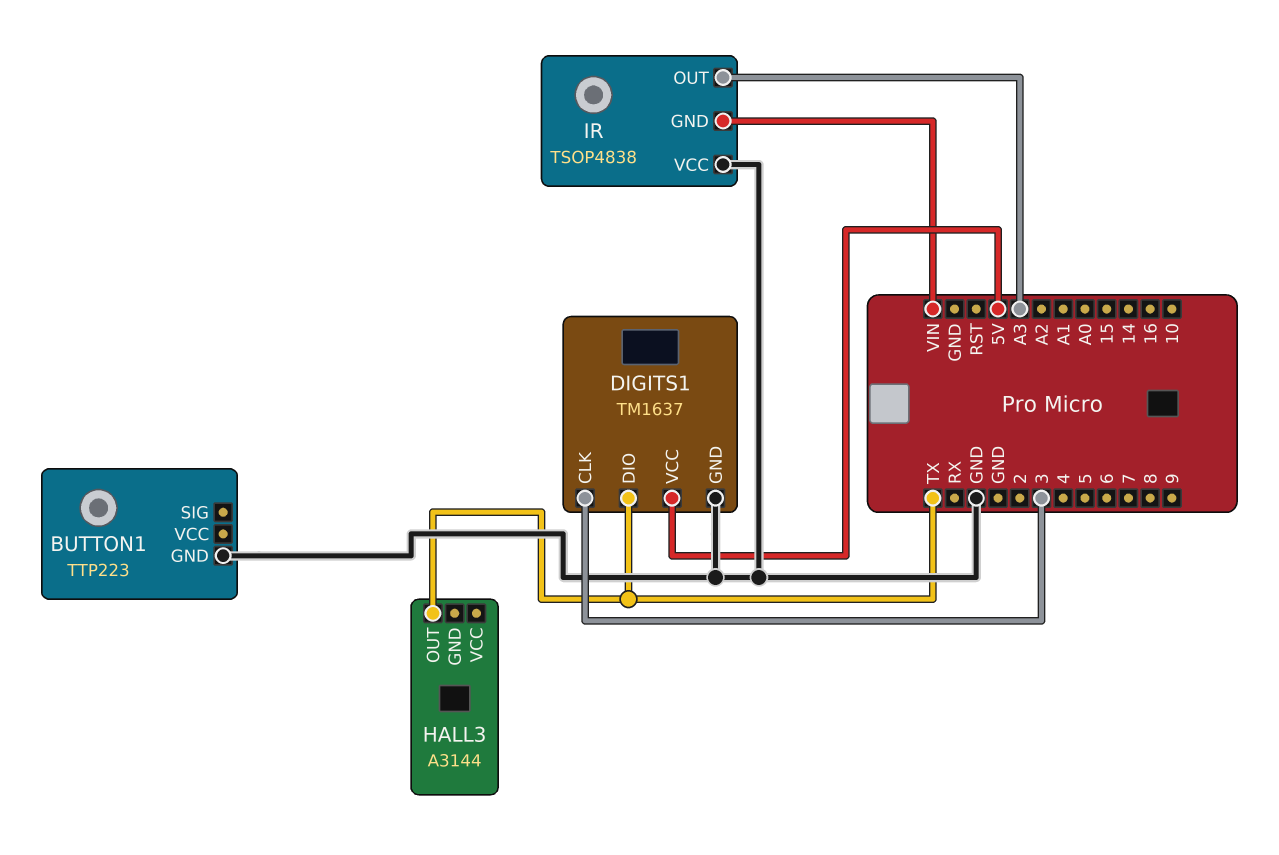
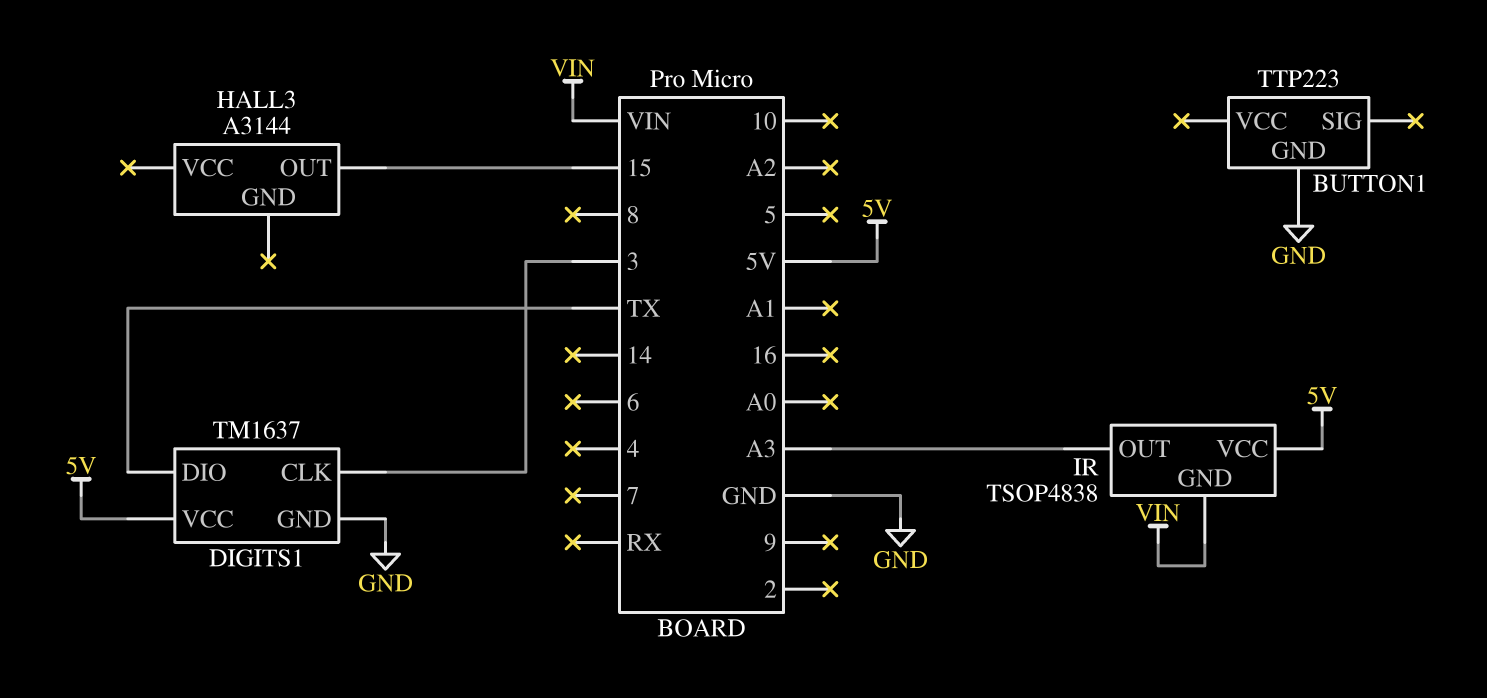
HALL3 pin OUT: TX -> 15
IR pin VCC: GND -> 5V

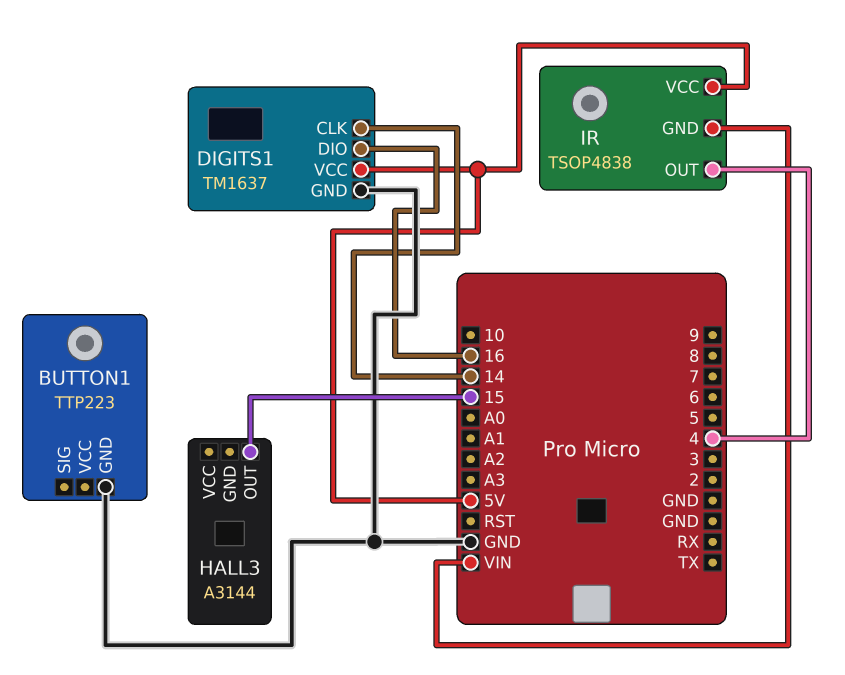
DIGITS1 pin CLK: 3 -> 14
DIGITS1 pin DIO: TX -> 16
IR pin OUT: A3 -> 4

